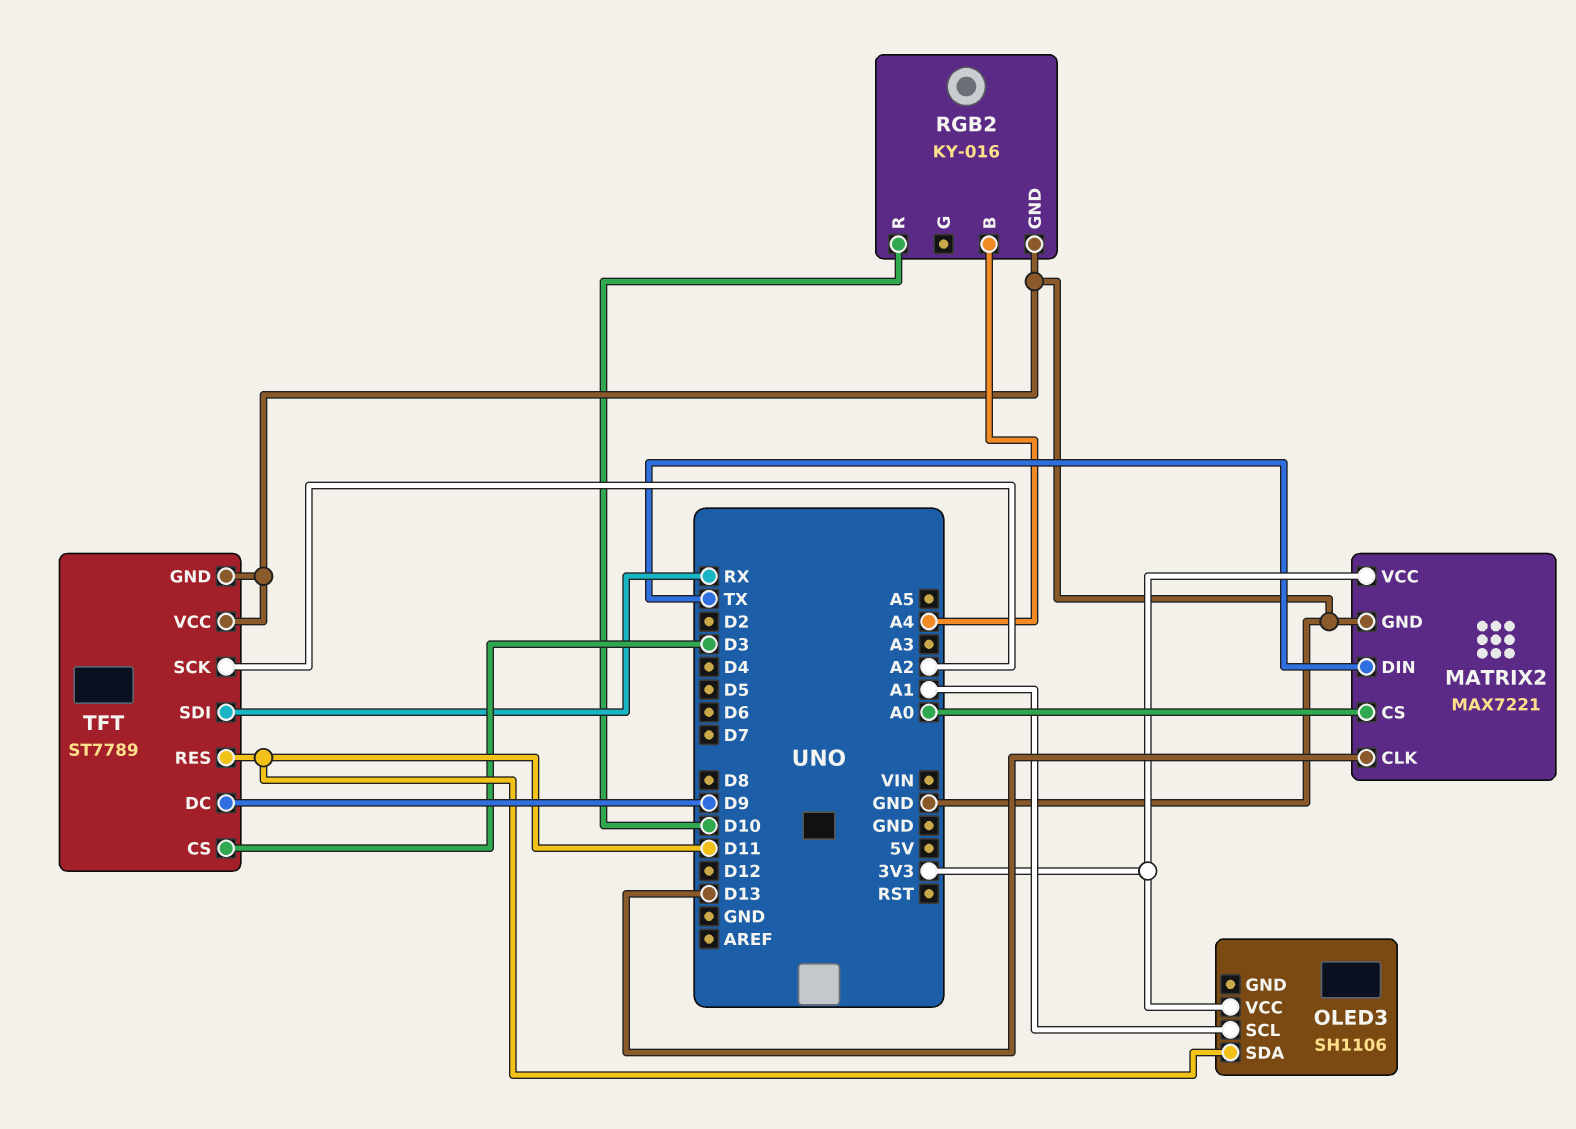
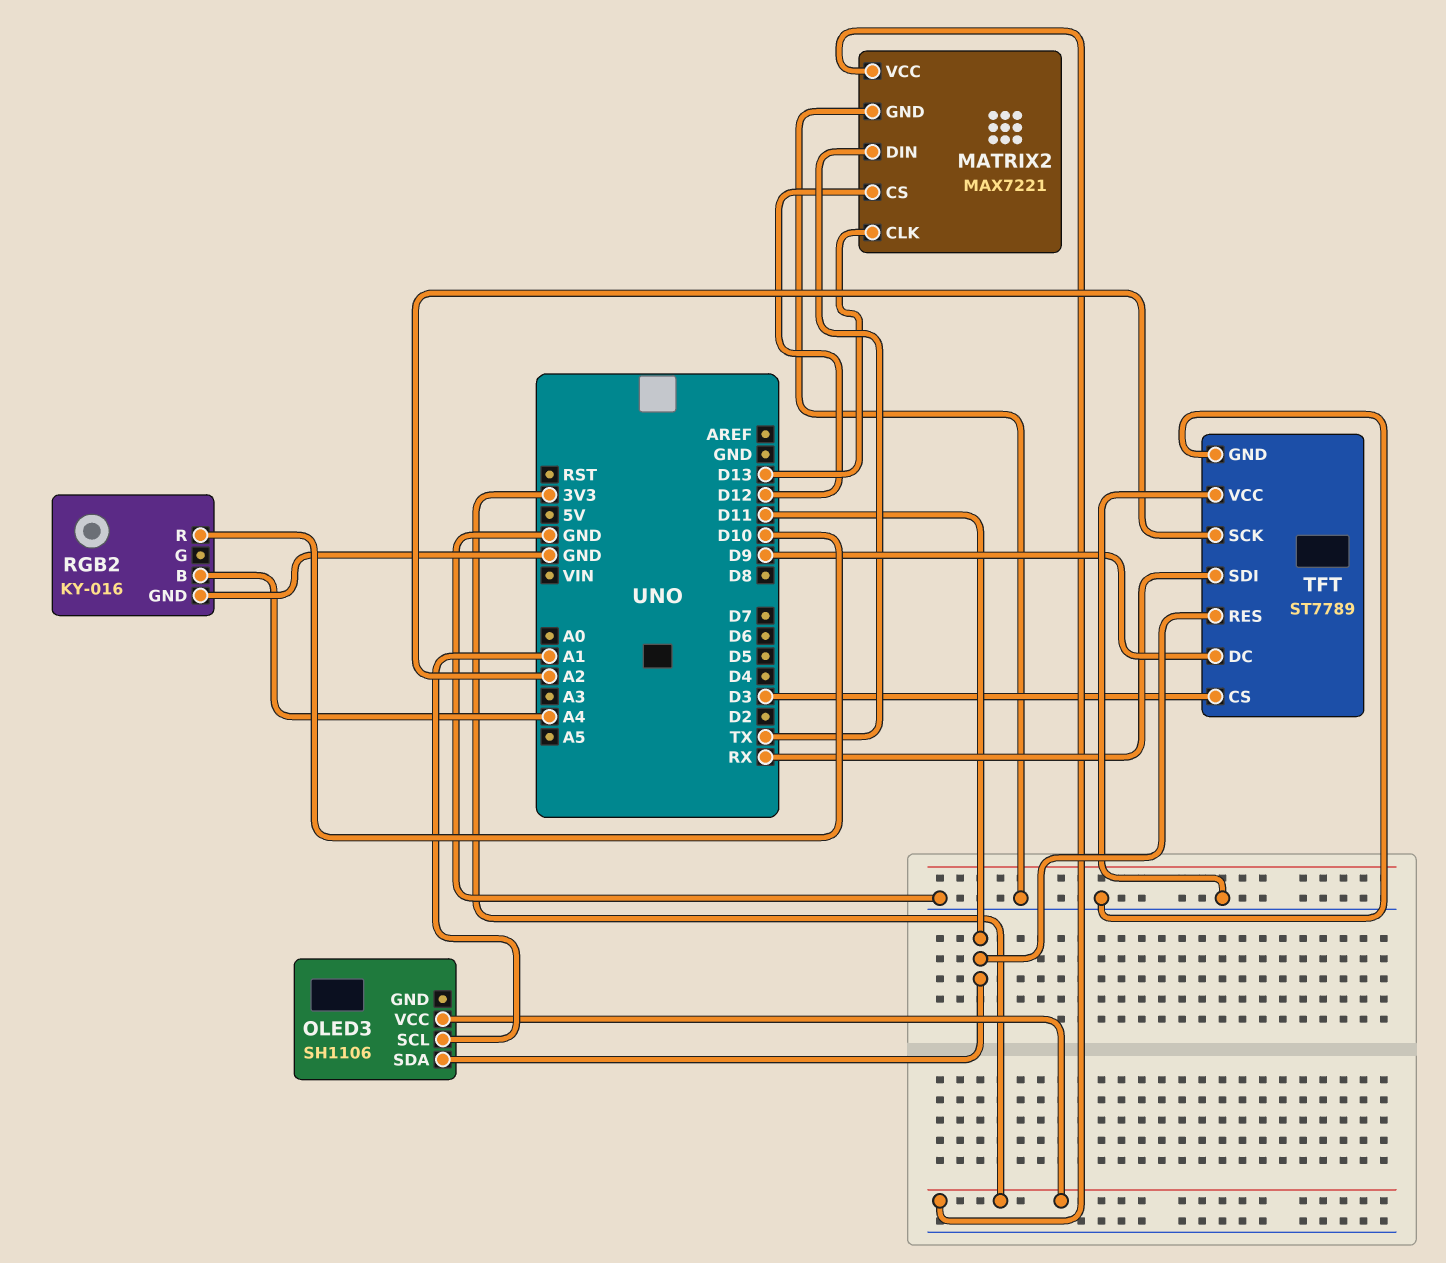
MATRIX2 pin CS: A0 -> D12

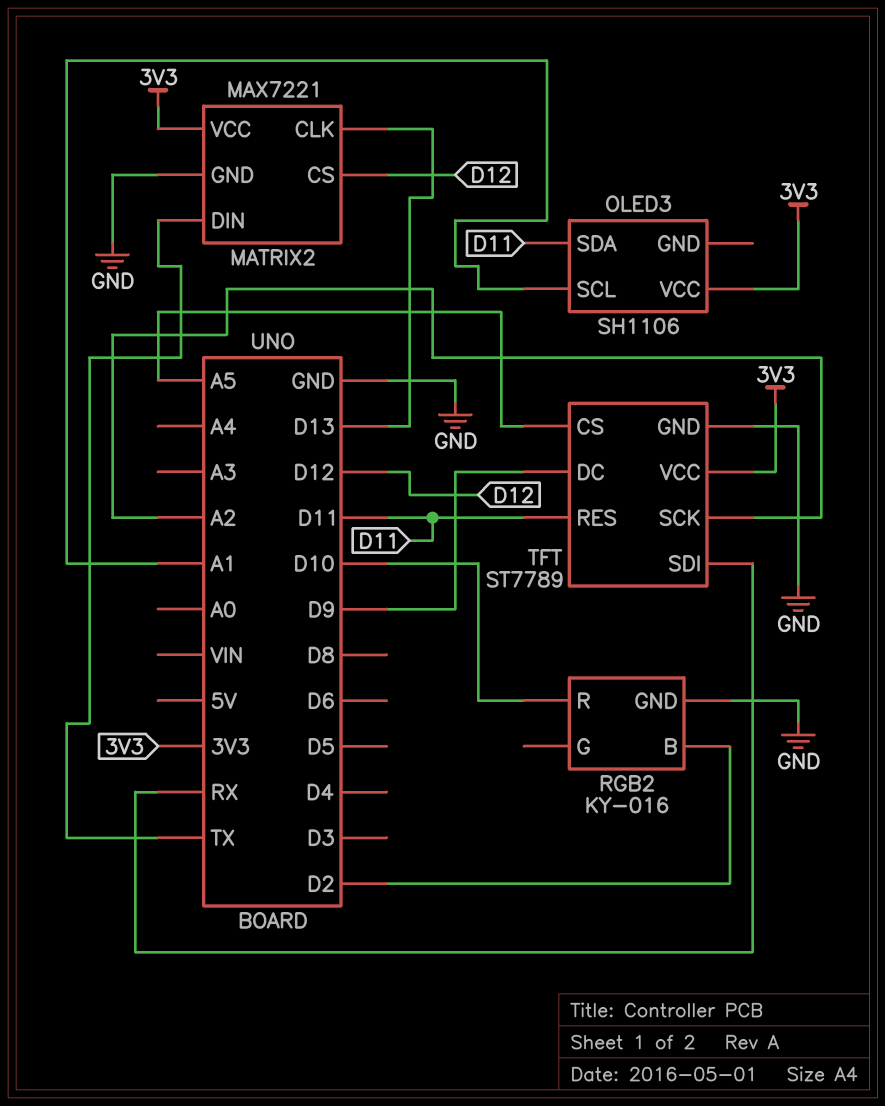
RGB2 pin B: A4 -> D2
TFT pin CS: D3 -> A5
TFT pin VCC: GND -> 3V3

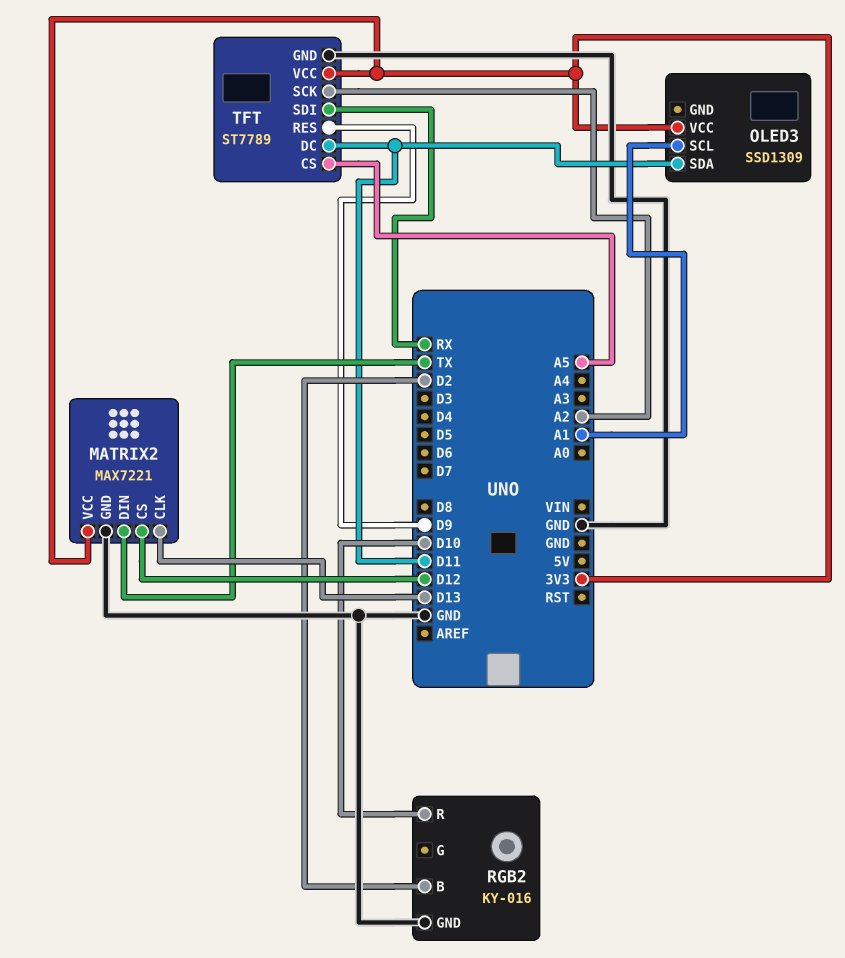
OLED3: SH1106 -> SSD1309
TFT pin DC: D9 -> D11
TFT pin RES: D11 -> D9

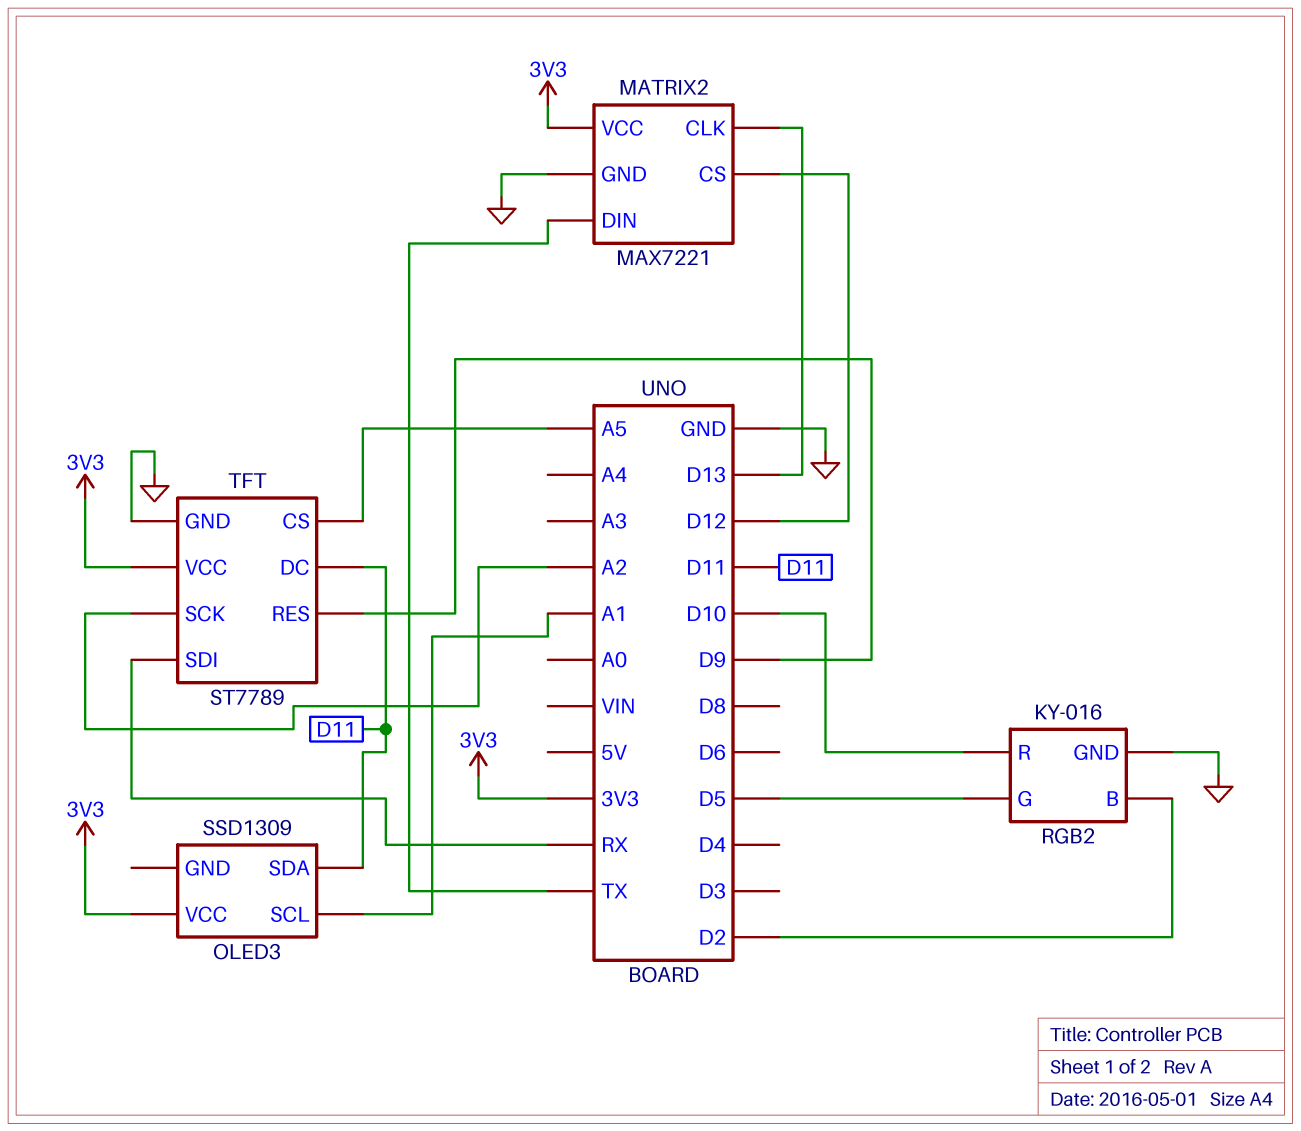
RGB2 pin G: none -> D5

